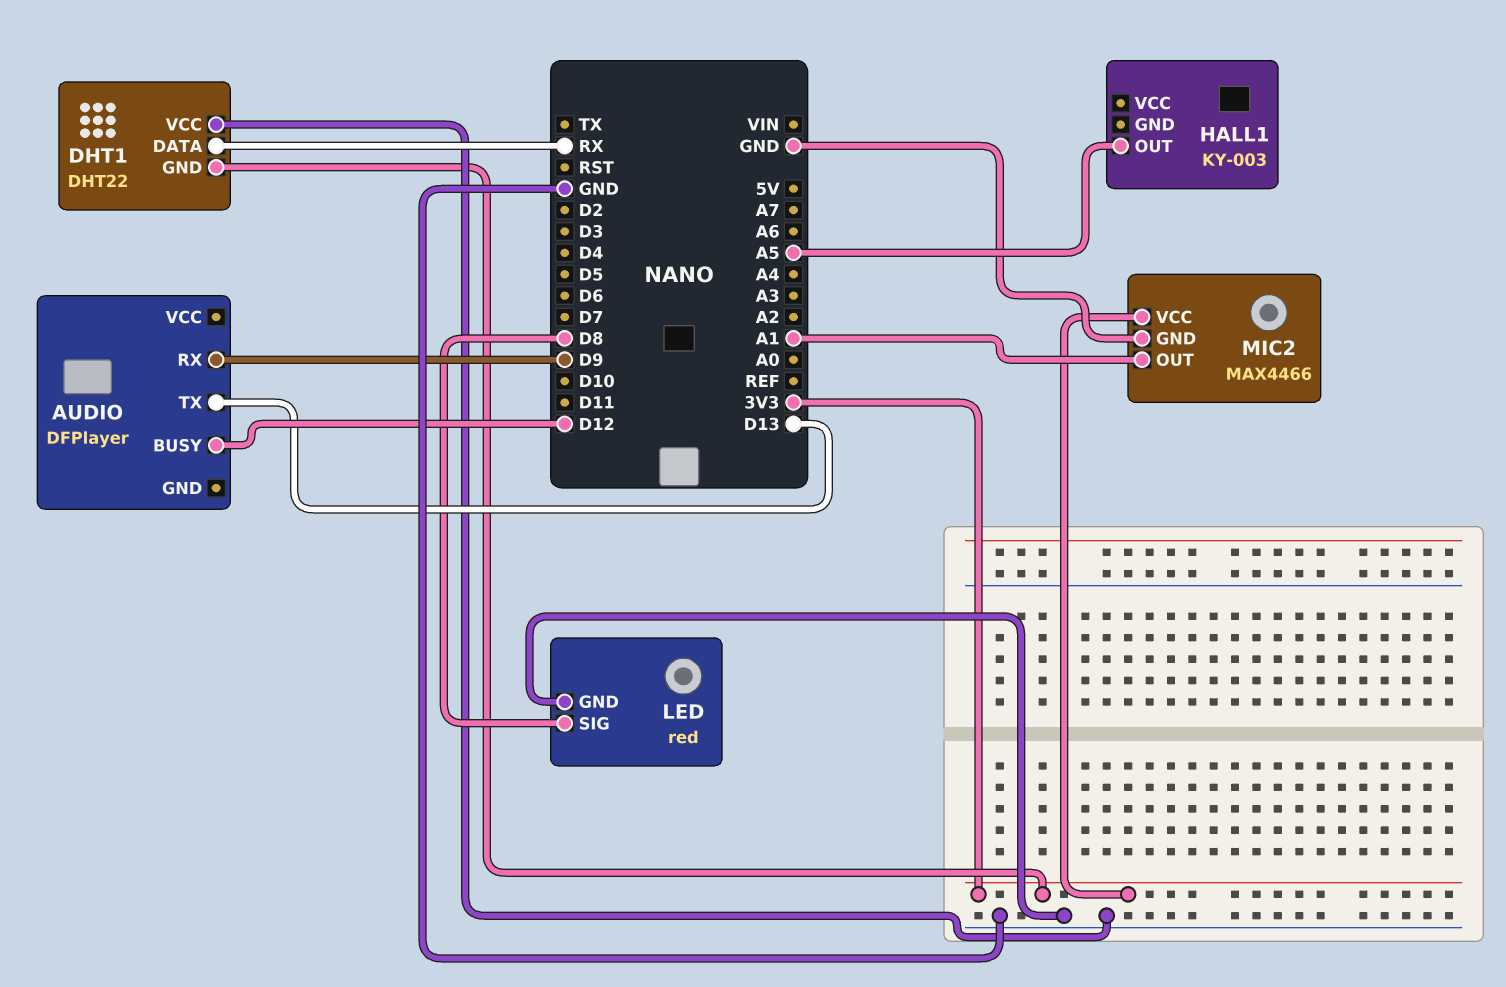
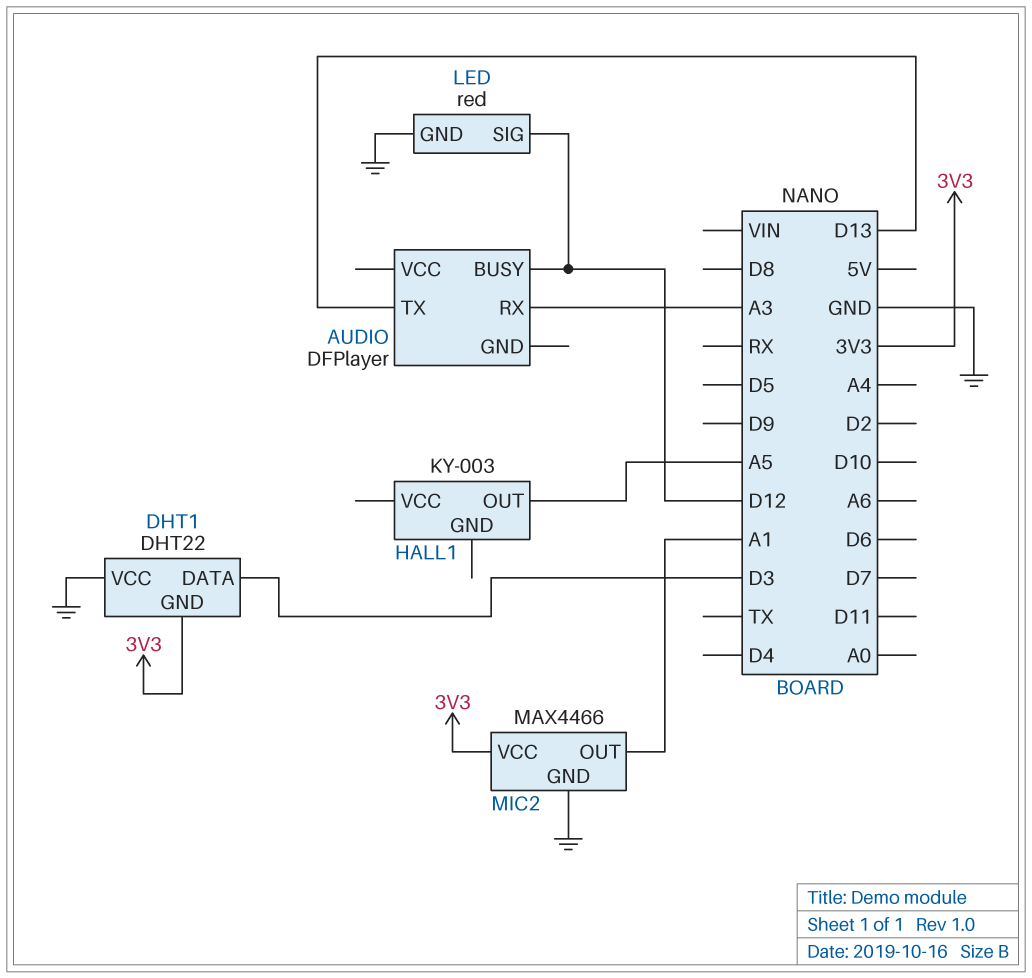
AUDIO pin RX: D9 -> A3
DHT1 pin DATA: RX -> D3
LED pin SIG: D8 -> D12

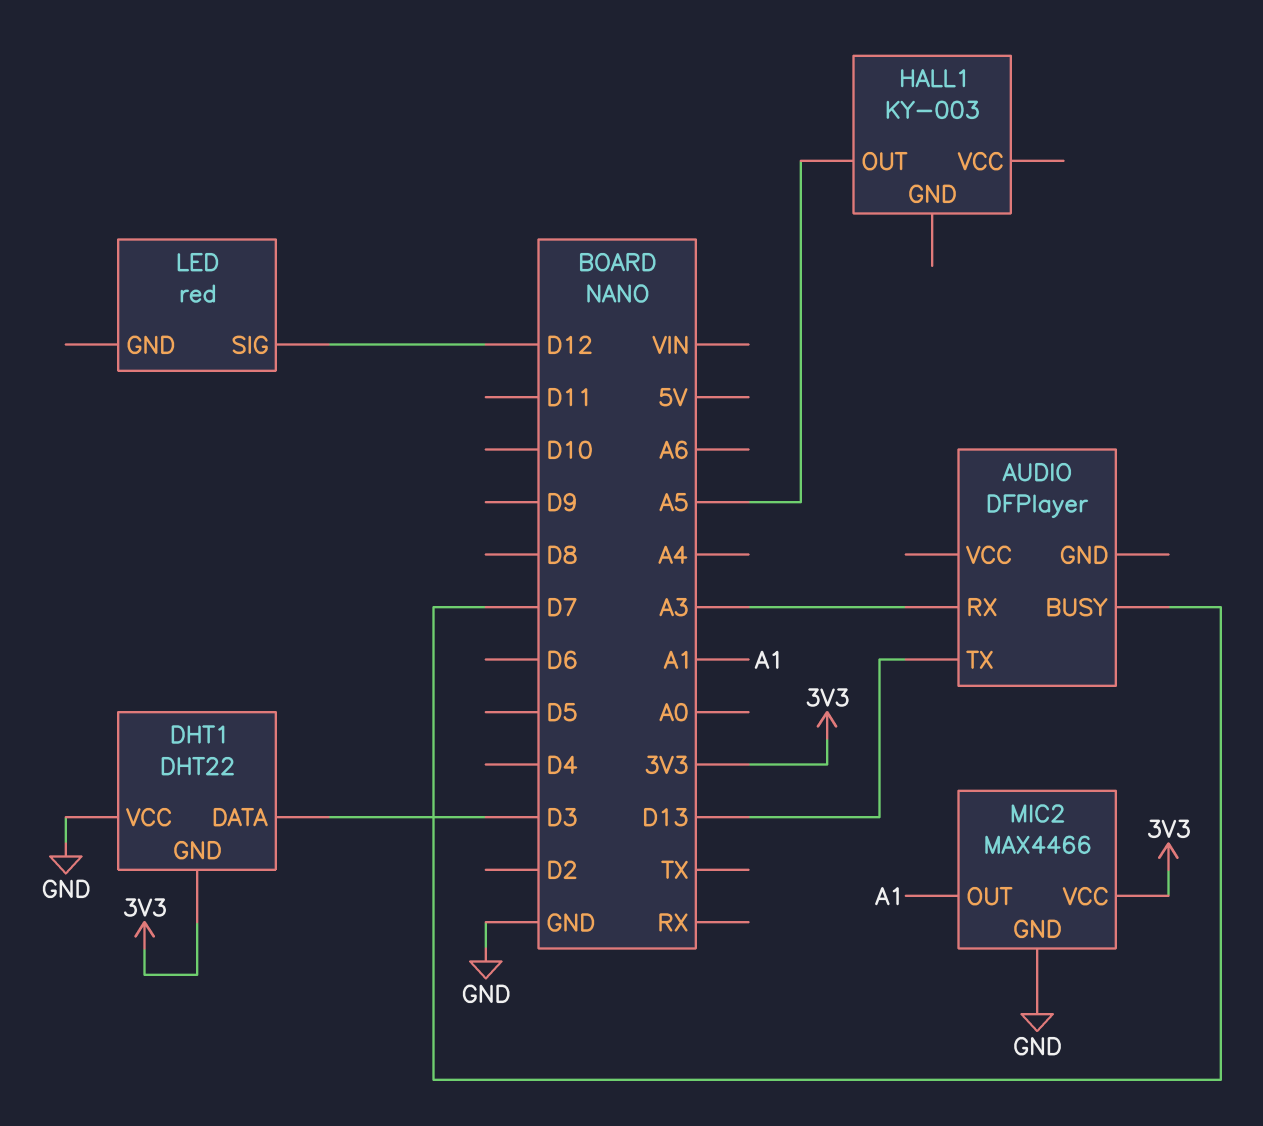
AUDIO pin BUSY: D12 -> D7
LED pin GND: GND -> none

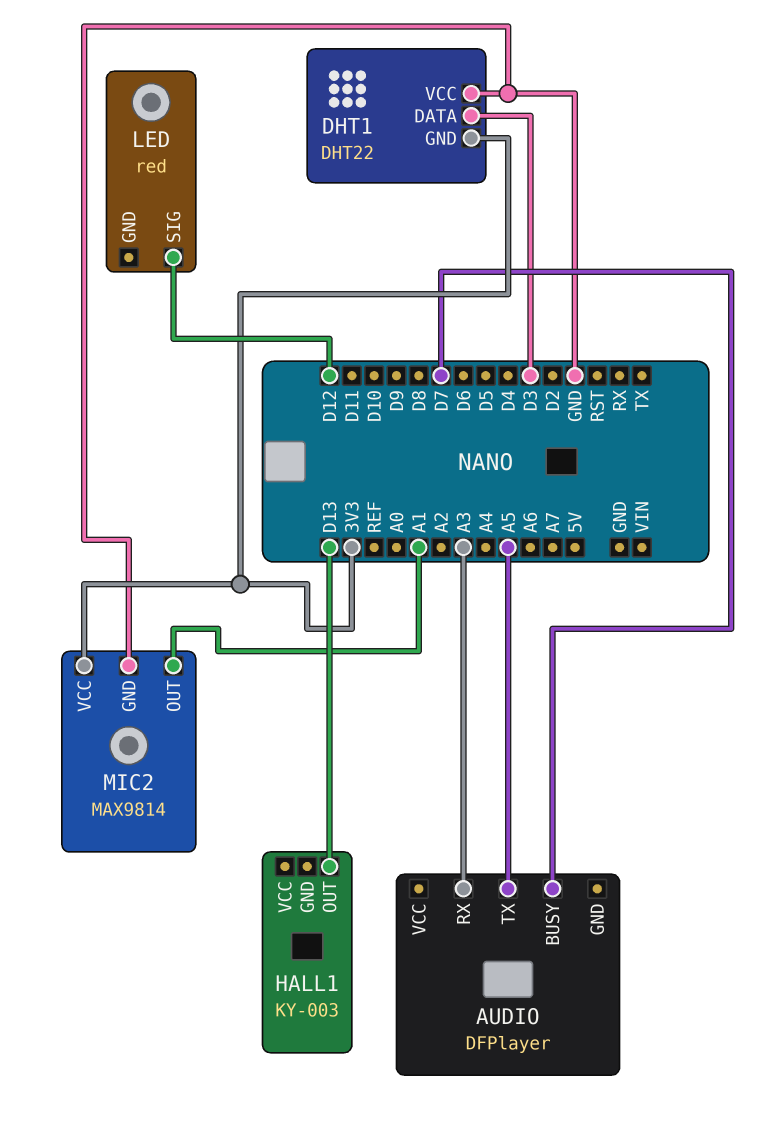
AUDIO pin TX: D13 -> A5
HALL1 pin OUT: A5 -> D13
MIC2: MAX4466 -> MAX9814

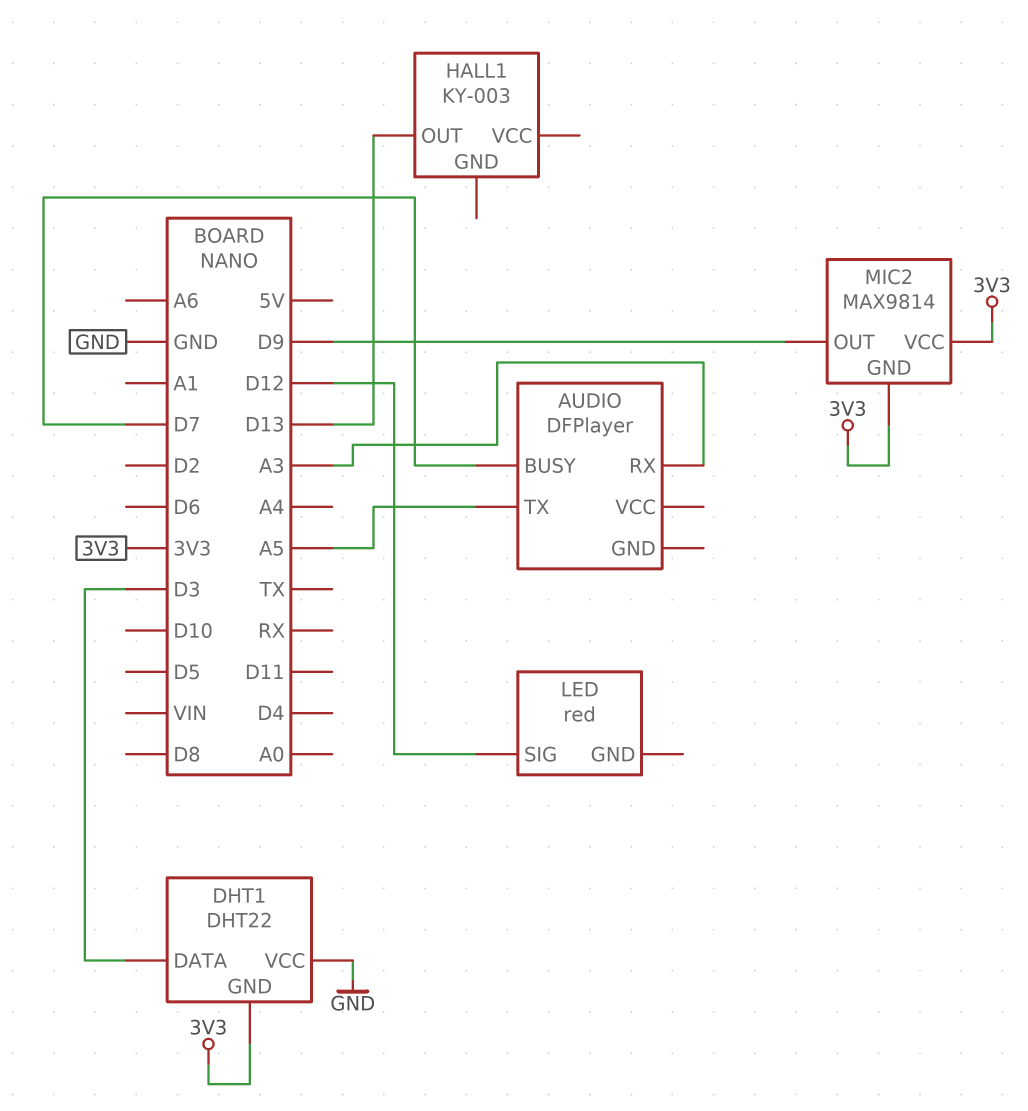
MIC2 pin GND: GND -> 3V3
MIC2 pin OUT: A1 -> D9

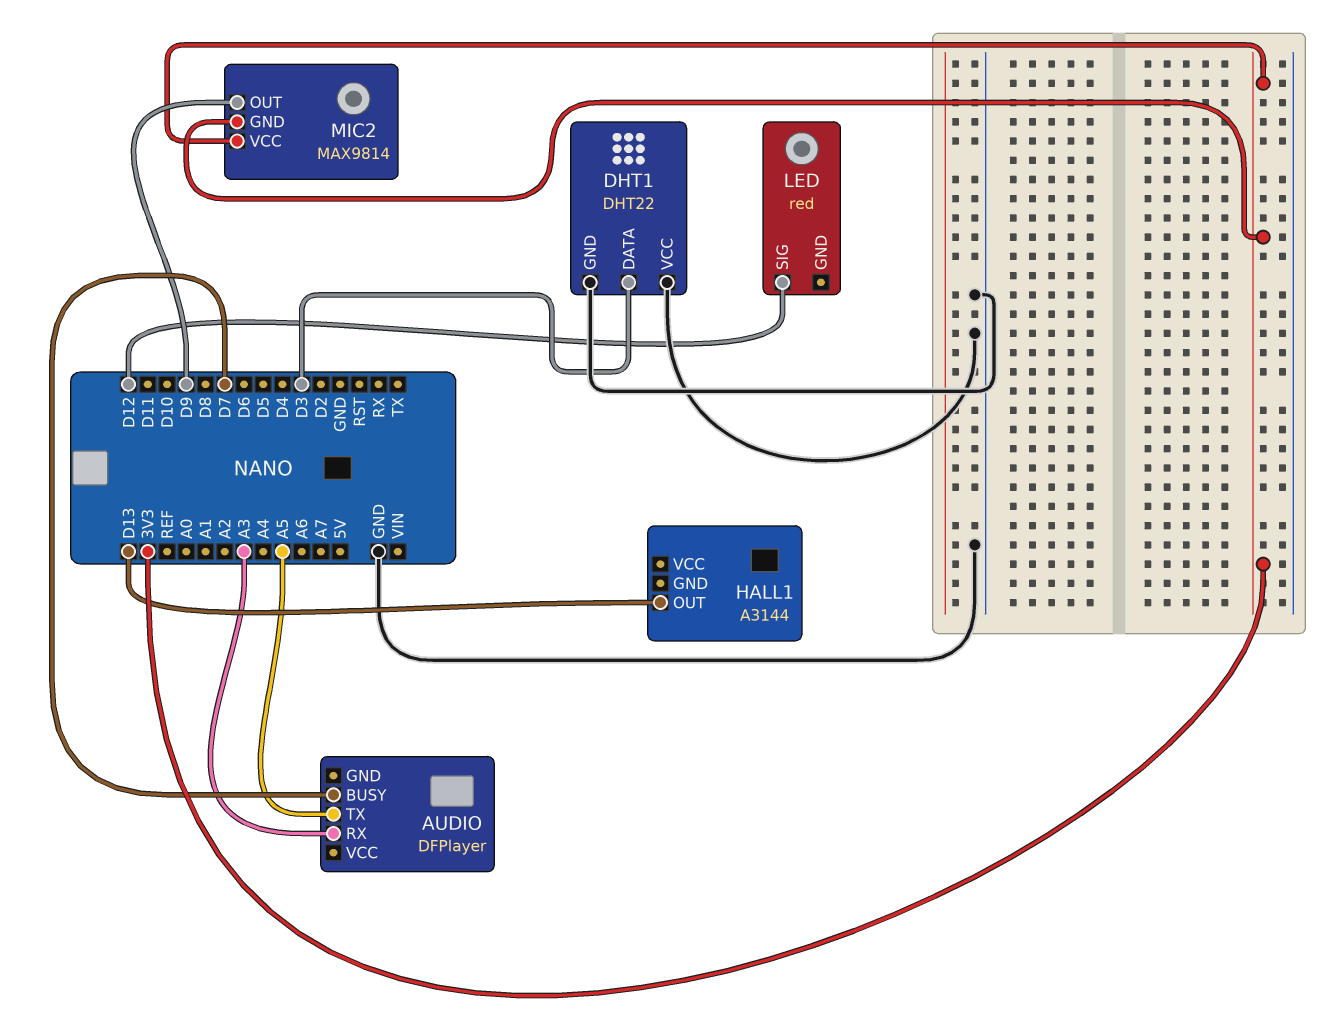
DHT1 pin GND: 3V3 -> GND
HALL1: KY-003 -> A3144

